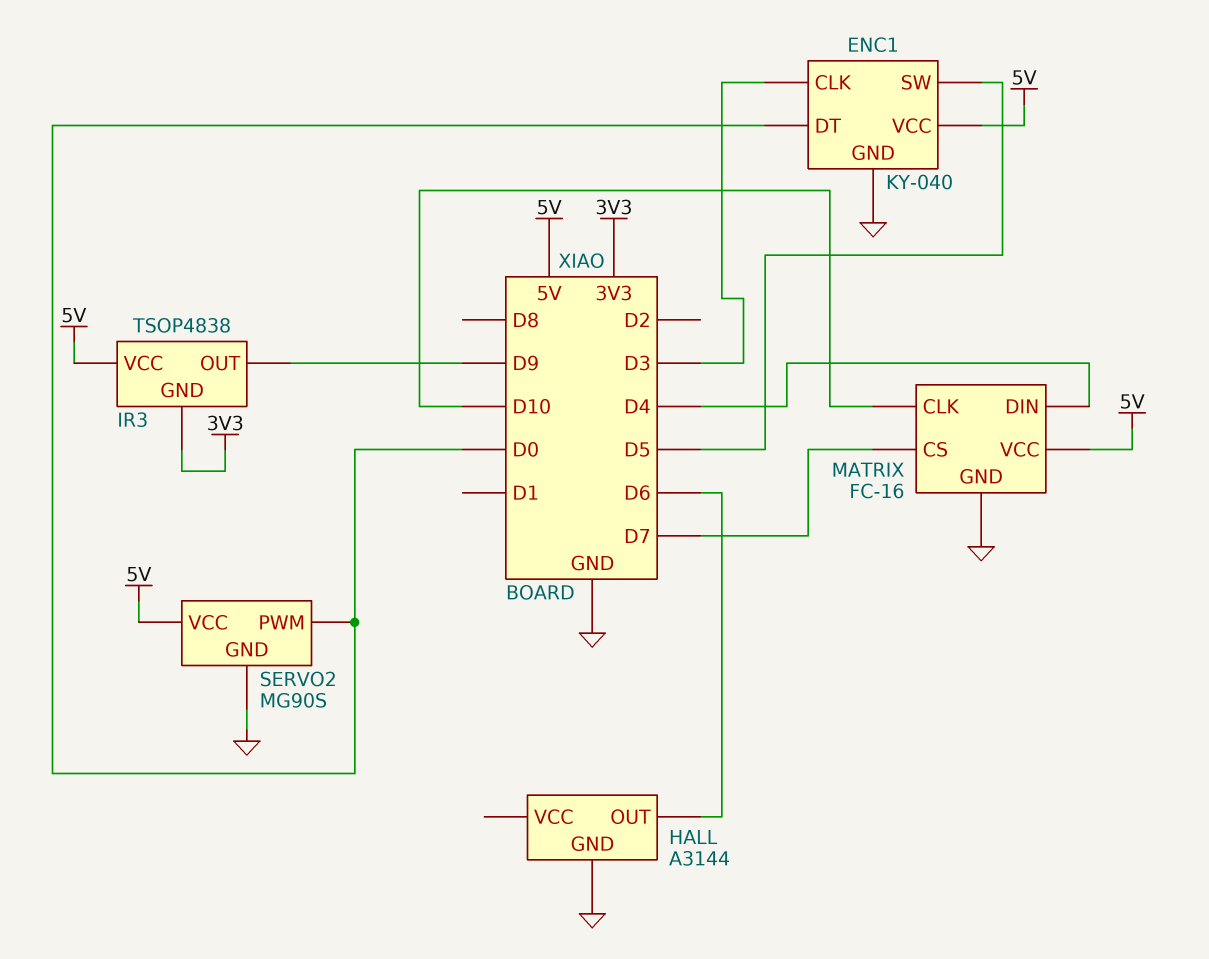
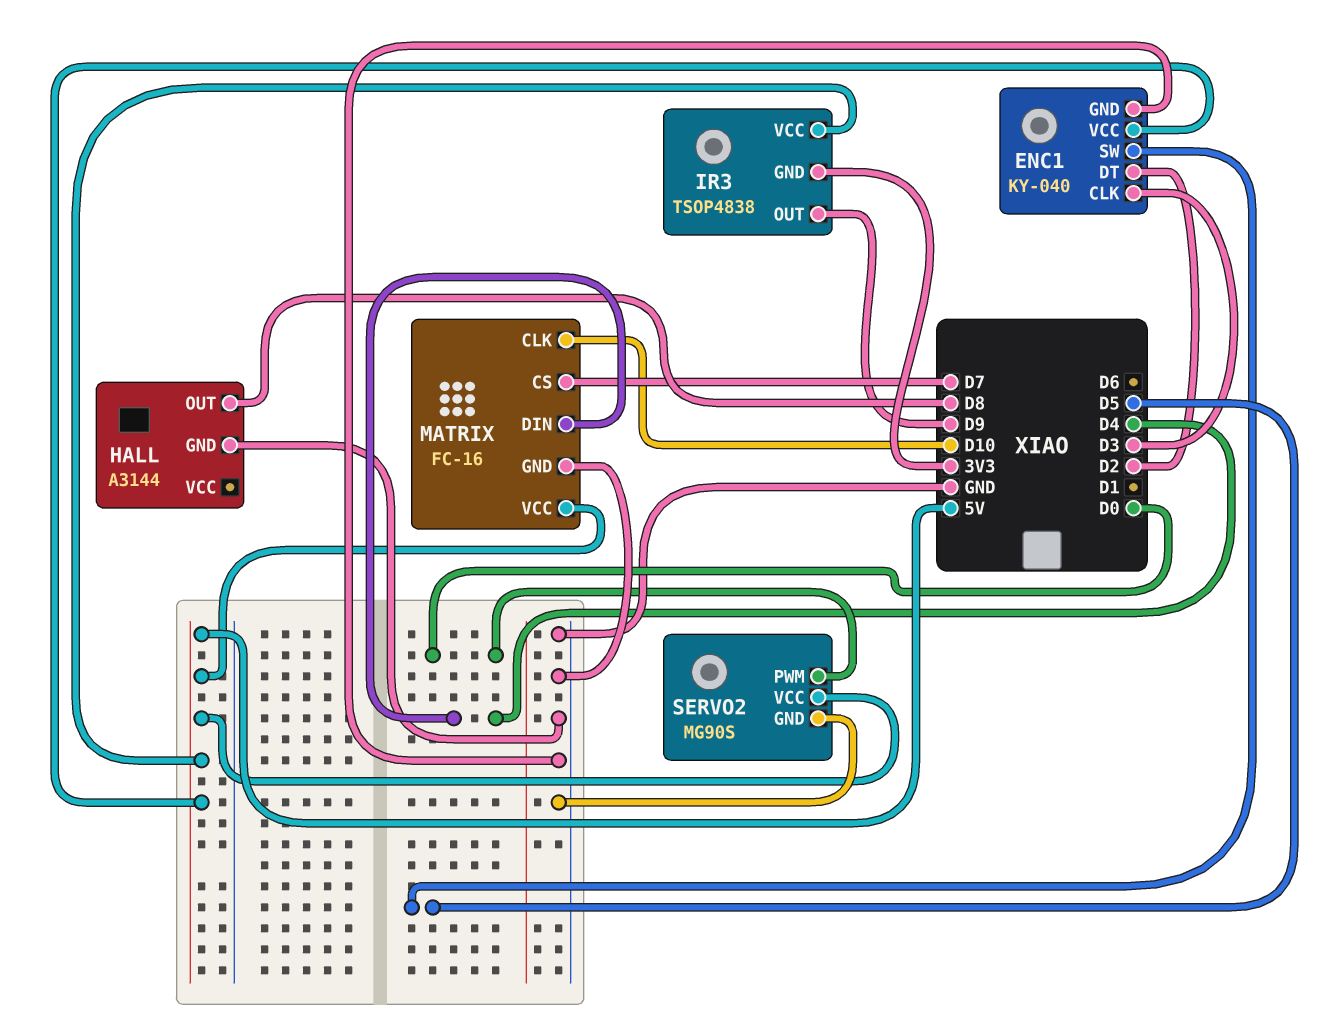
ENC1 pin DT: D0 -> D2
HALL pin OUT: D6 -> D8

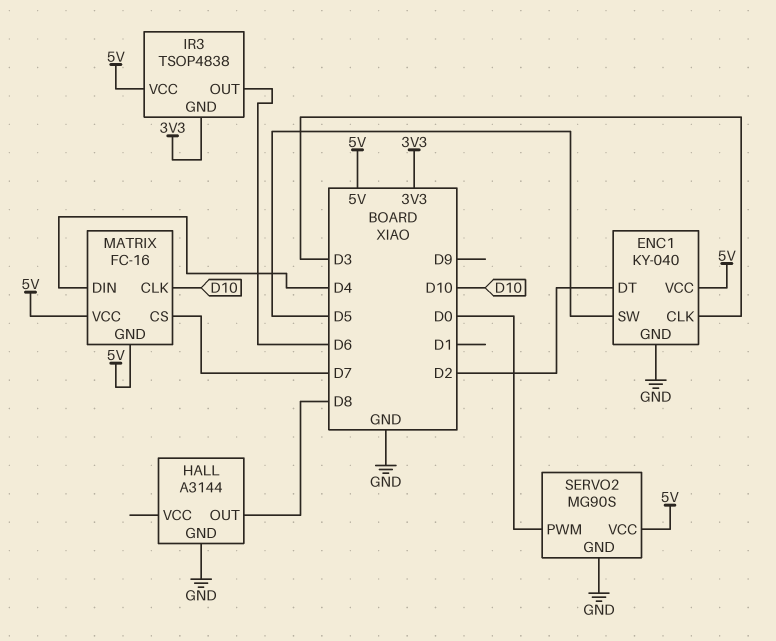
IR3 pin OUT: D9 -> D6
MATRIX pin GND: GND -> 5V

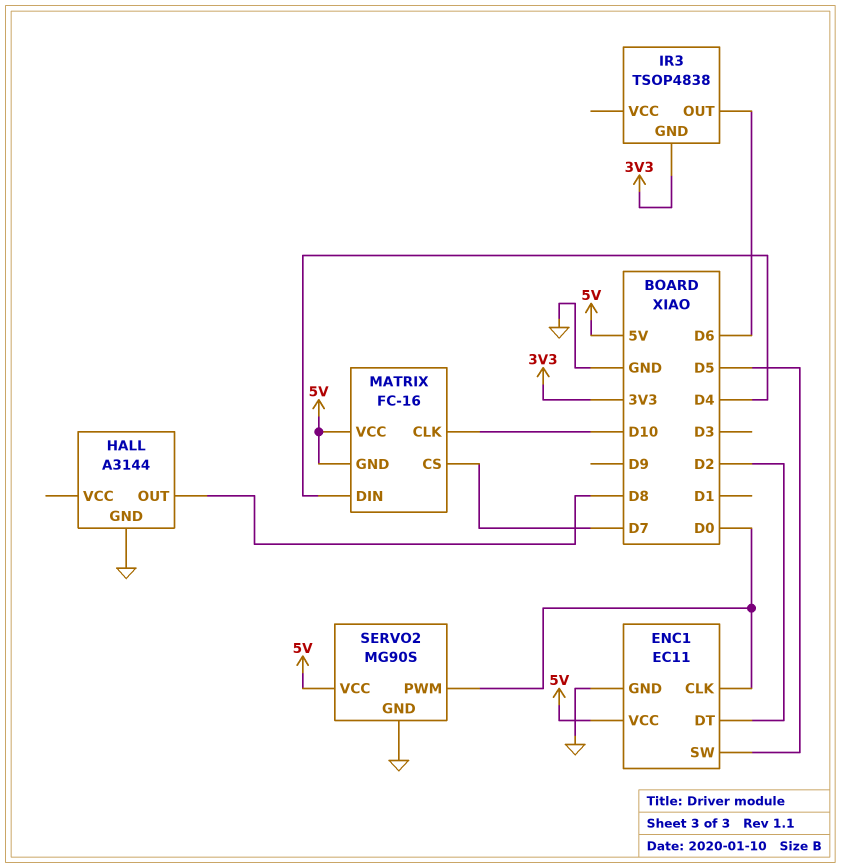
ENC1: KY-040 -> EC11
ENC1 pin CLK: D3 -> D0
IR3 pin VCC: 5V -> none

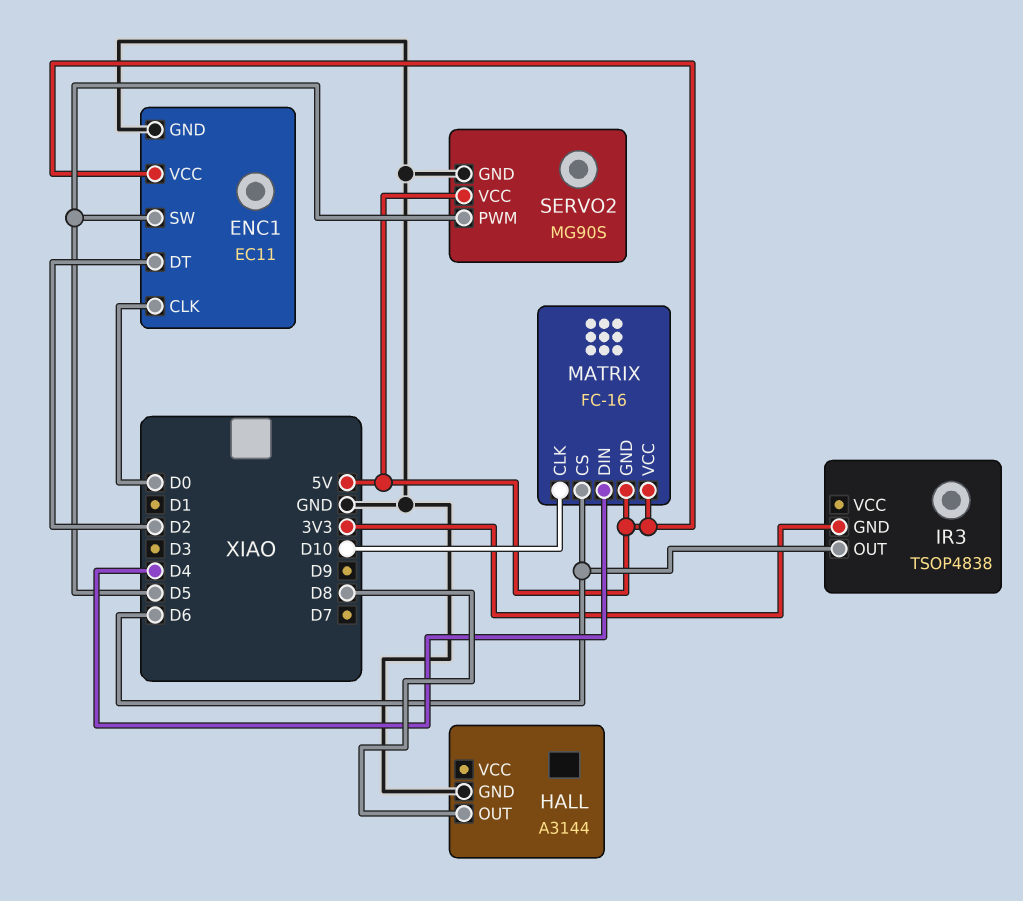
MATRIX pin CS: D7 -> D6
SERVO2 pin PWM: D0 -> D5

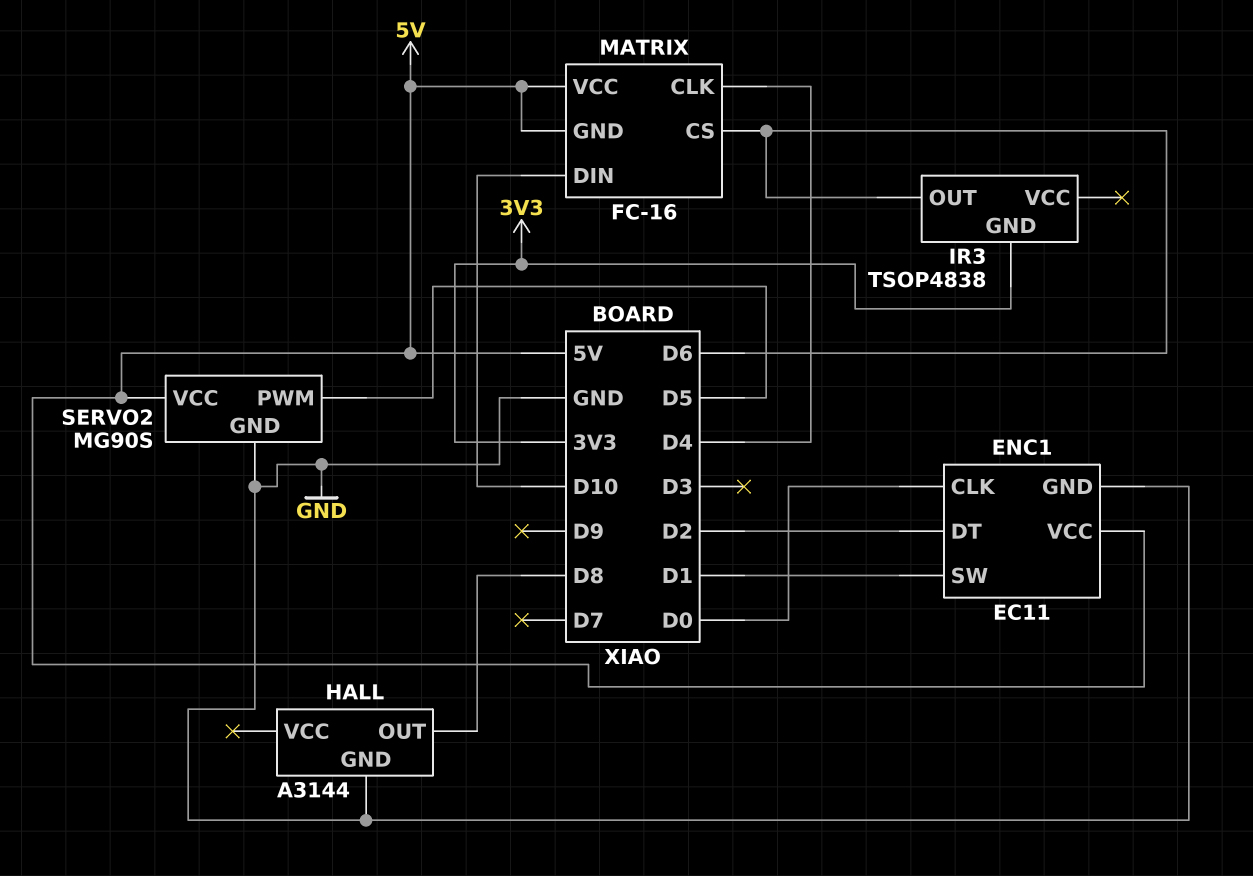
ENC1 pin SW: D5 -> D1
MATRIX pin CLK: D10 -> D4
MATRIX pin DIN: D4 -> D10

